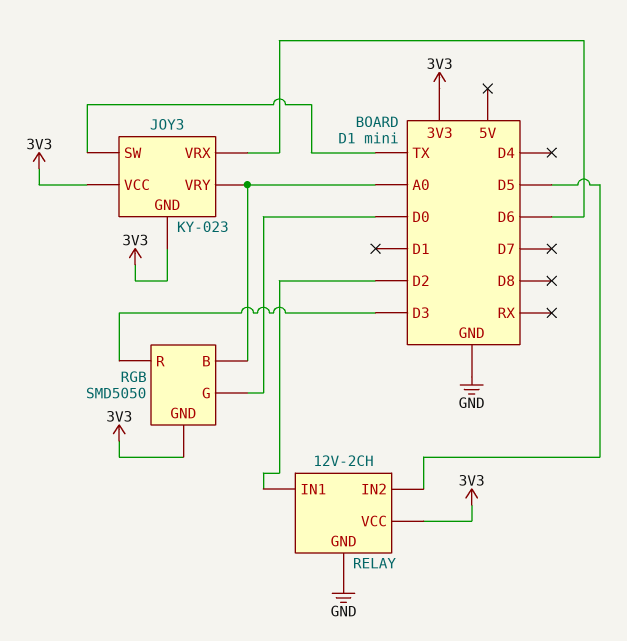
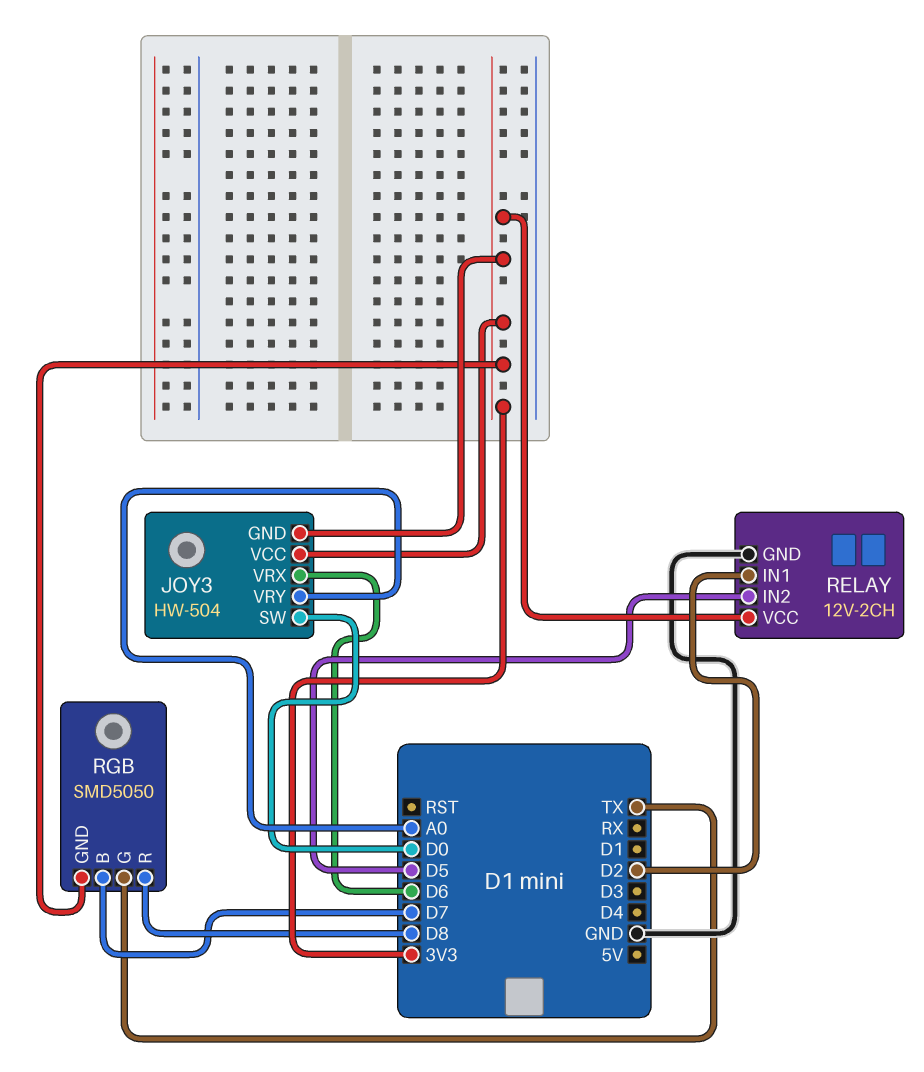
JOY3: KY-023 -> HW-504
JOY3 pin SW: TX -> D0
RGB pin B: A0 -> D7
RGB pin G: D0 -> TX
RGB pin R: D3 -> D8

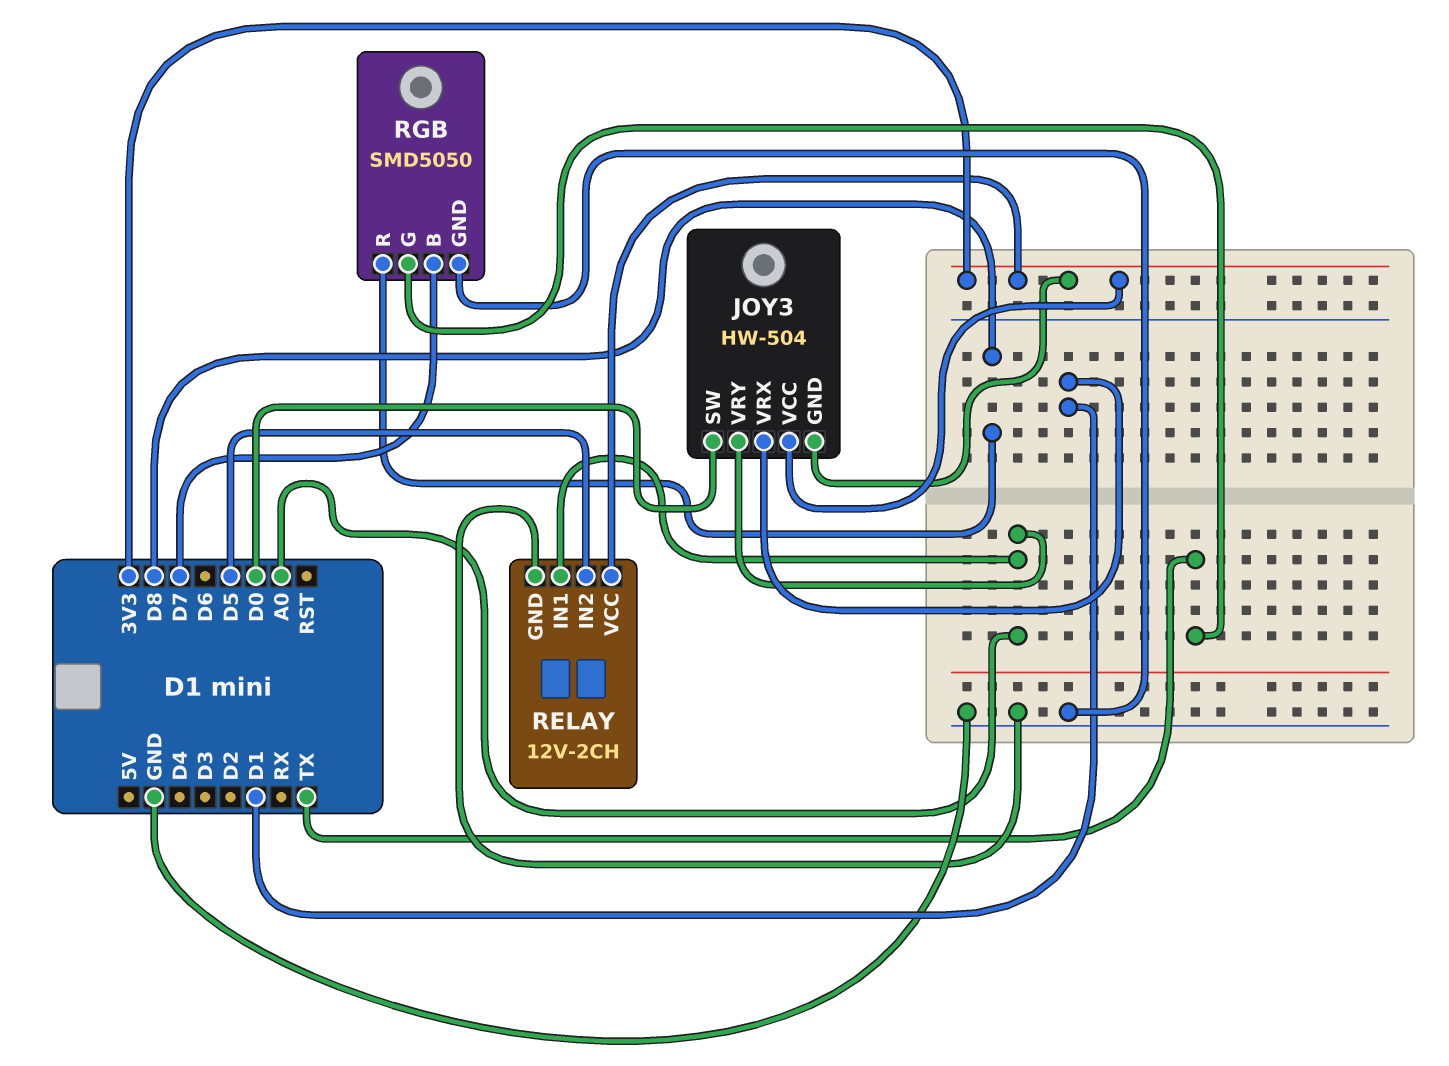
JOY3 pin VRX: D6 -> D1
RELAY pin IN1: D2 -> A0
RGB pin GND: 3V3 -> GND

